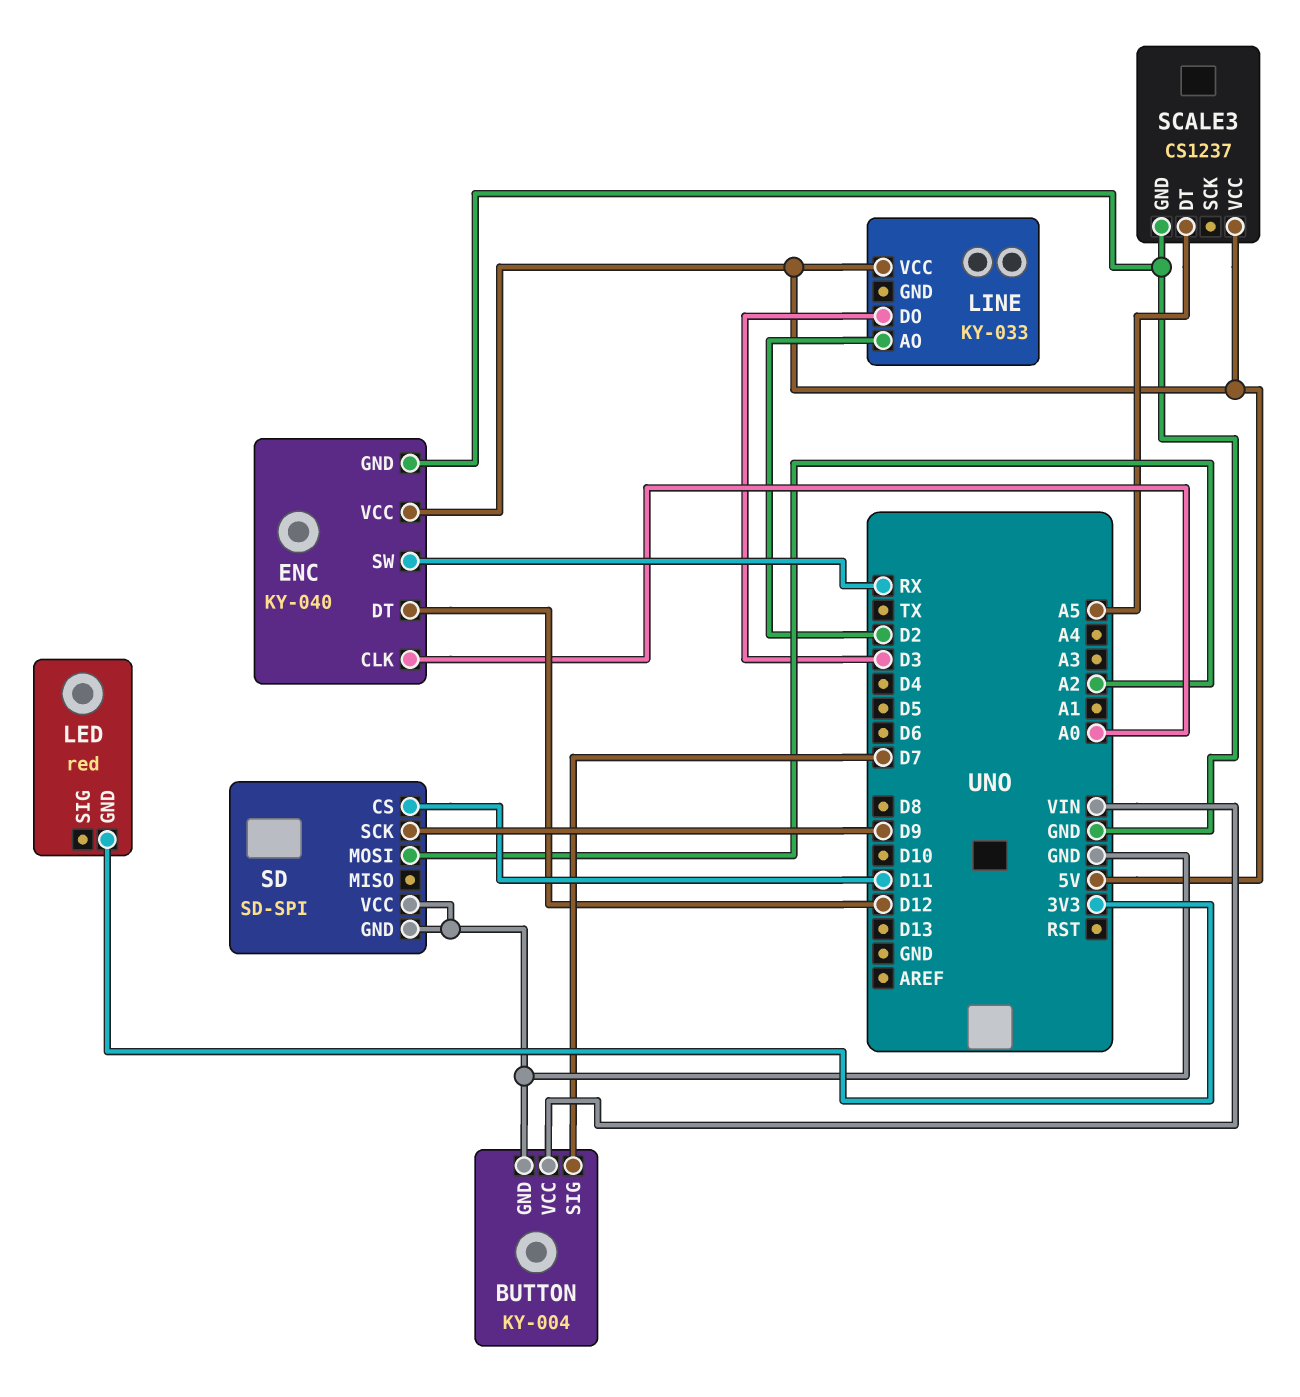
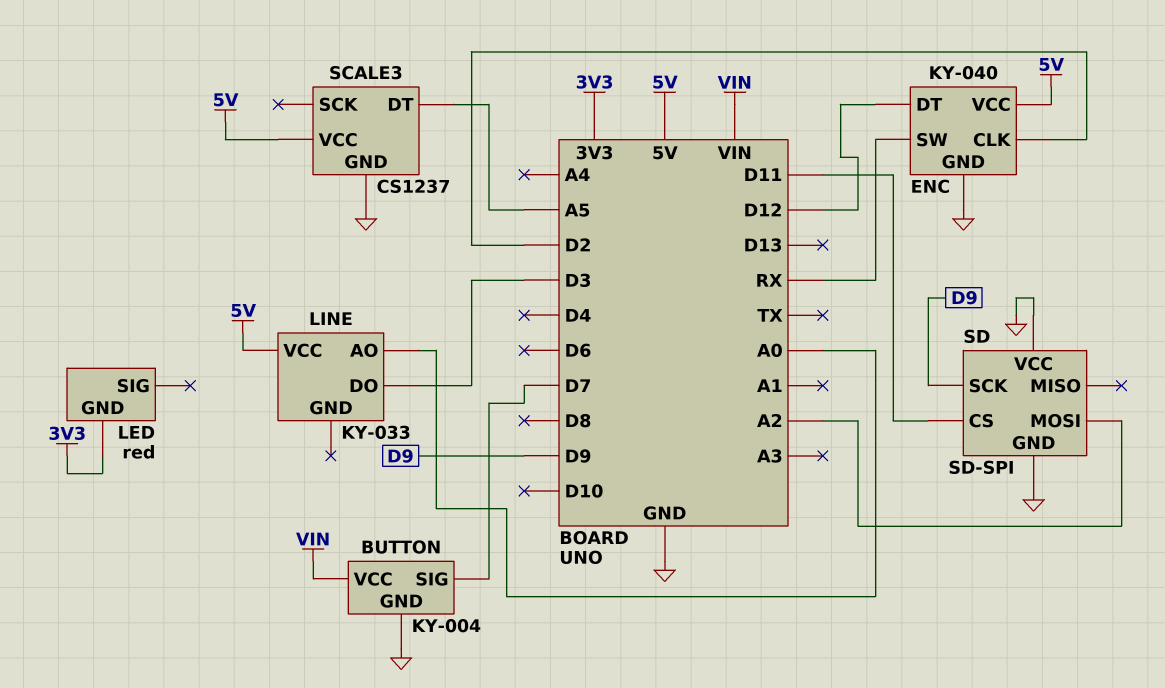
ENC pin CLK: A0 -> D2
LINE pin AO: D2 -> A0

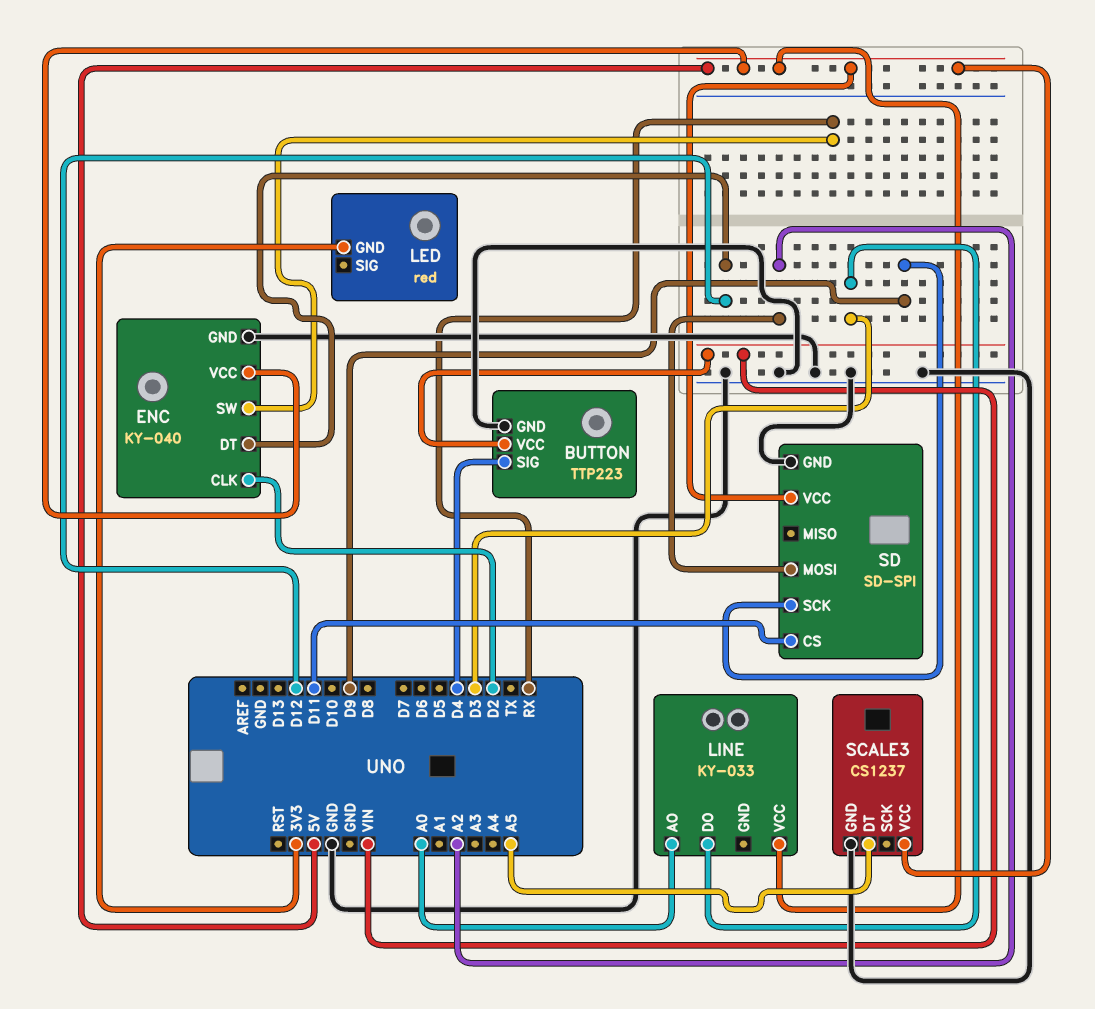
BUTTON: KY-004 -> TTP223
BUTTON pin SIG: D7 -> D4
SD pin VCC: GND -> 5V

